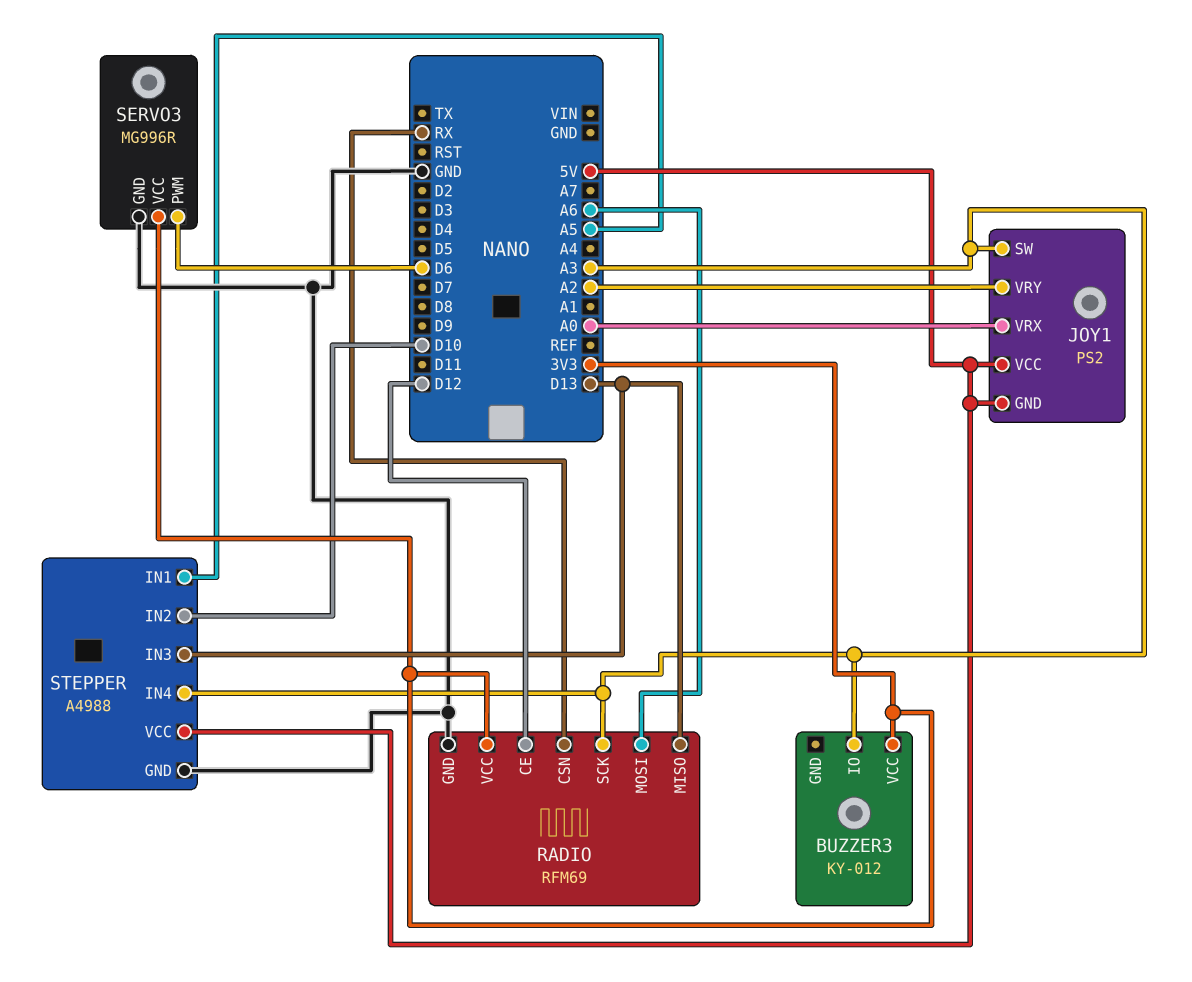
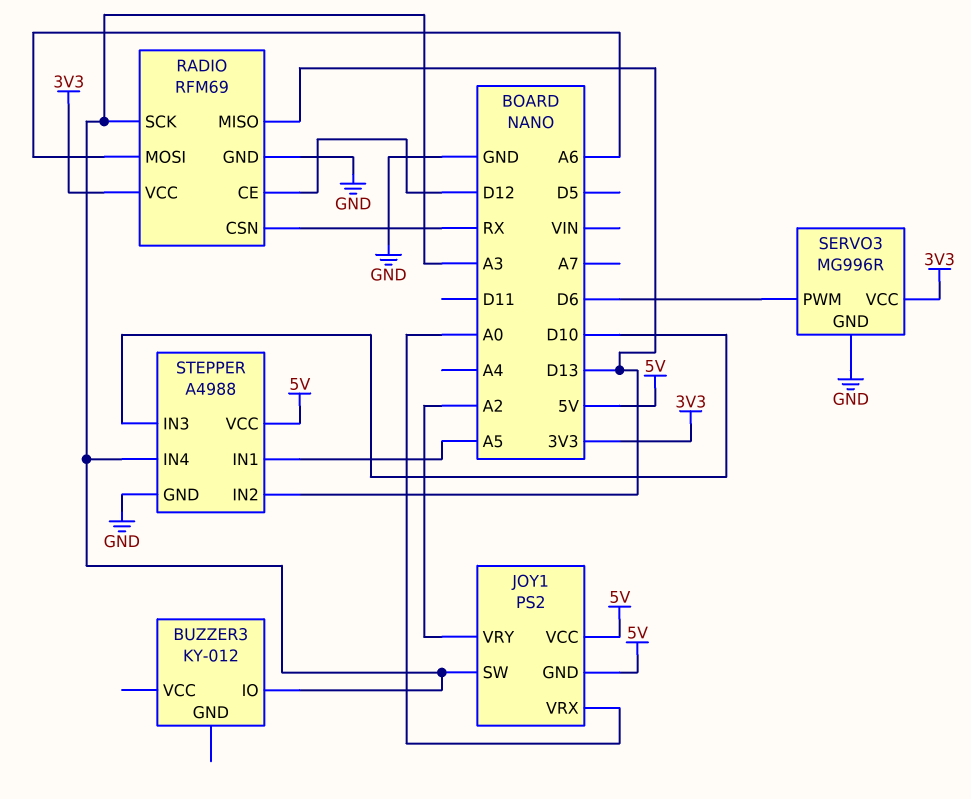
BUZZER3 pin VCC: 3V3 -> none
STEPPER pin IN2: D10 -> D13
STEPPER pin IN3: D13 -> D10

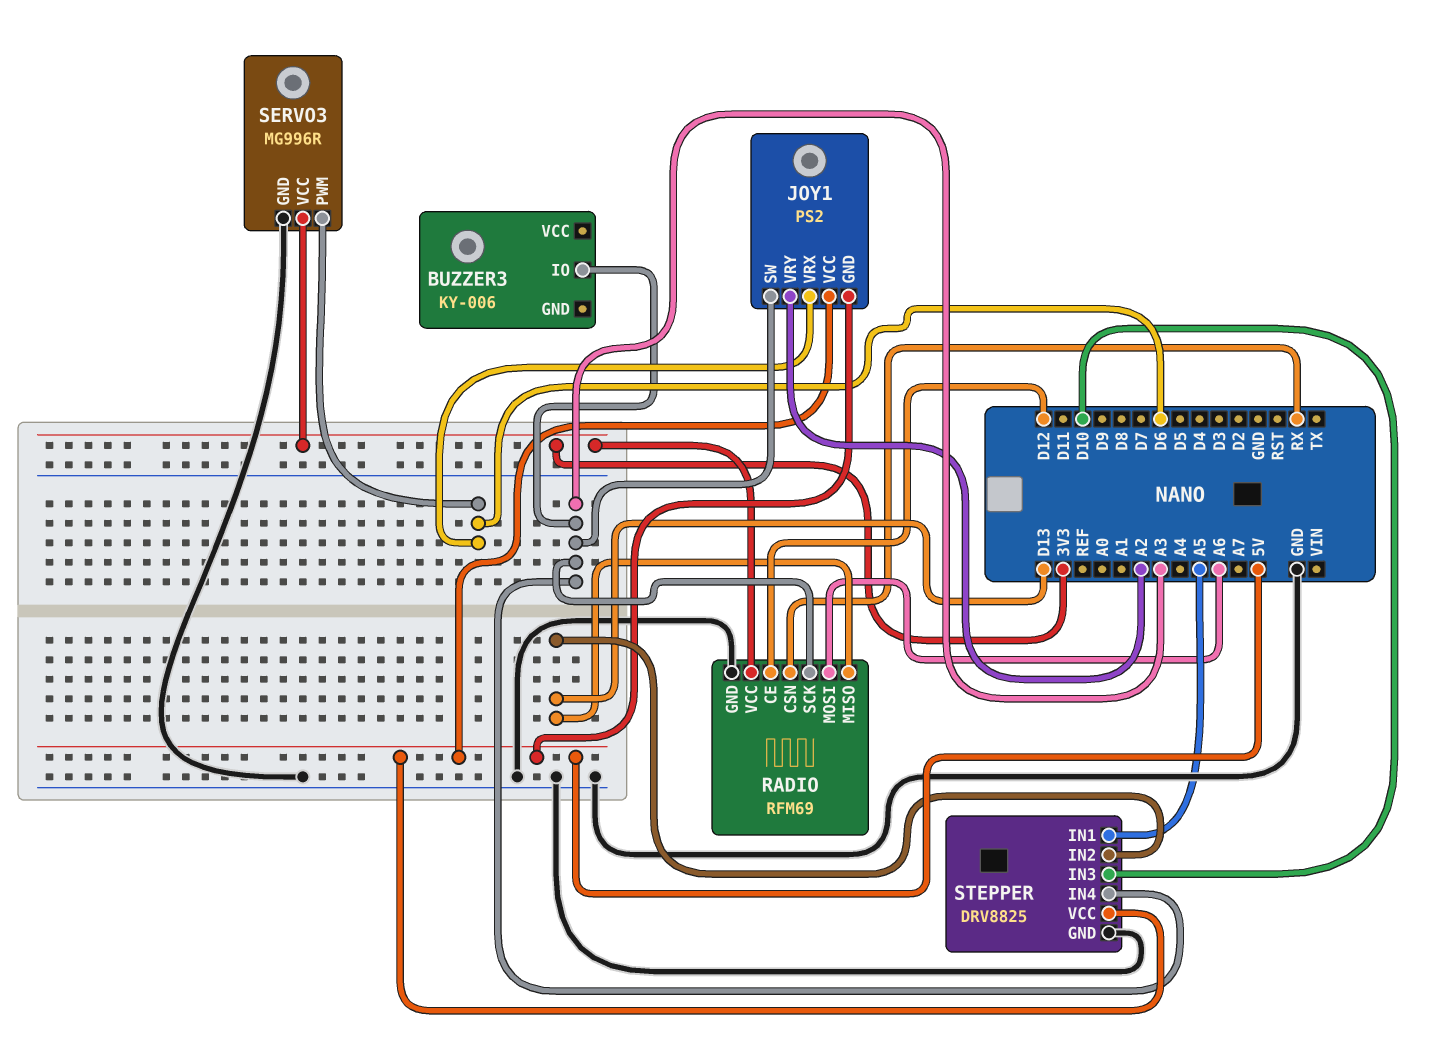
BUZZER3: KY-012 -> KY-006
JOY1 pin VRX: A0 -> D6
STEPPER: A4988 -> DRV8825

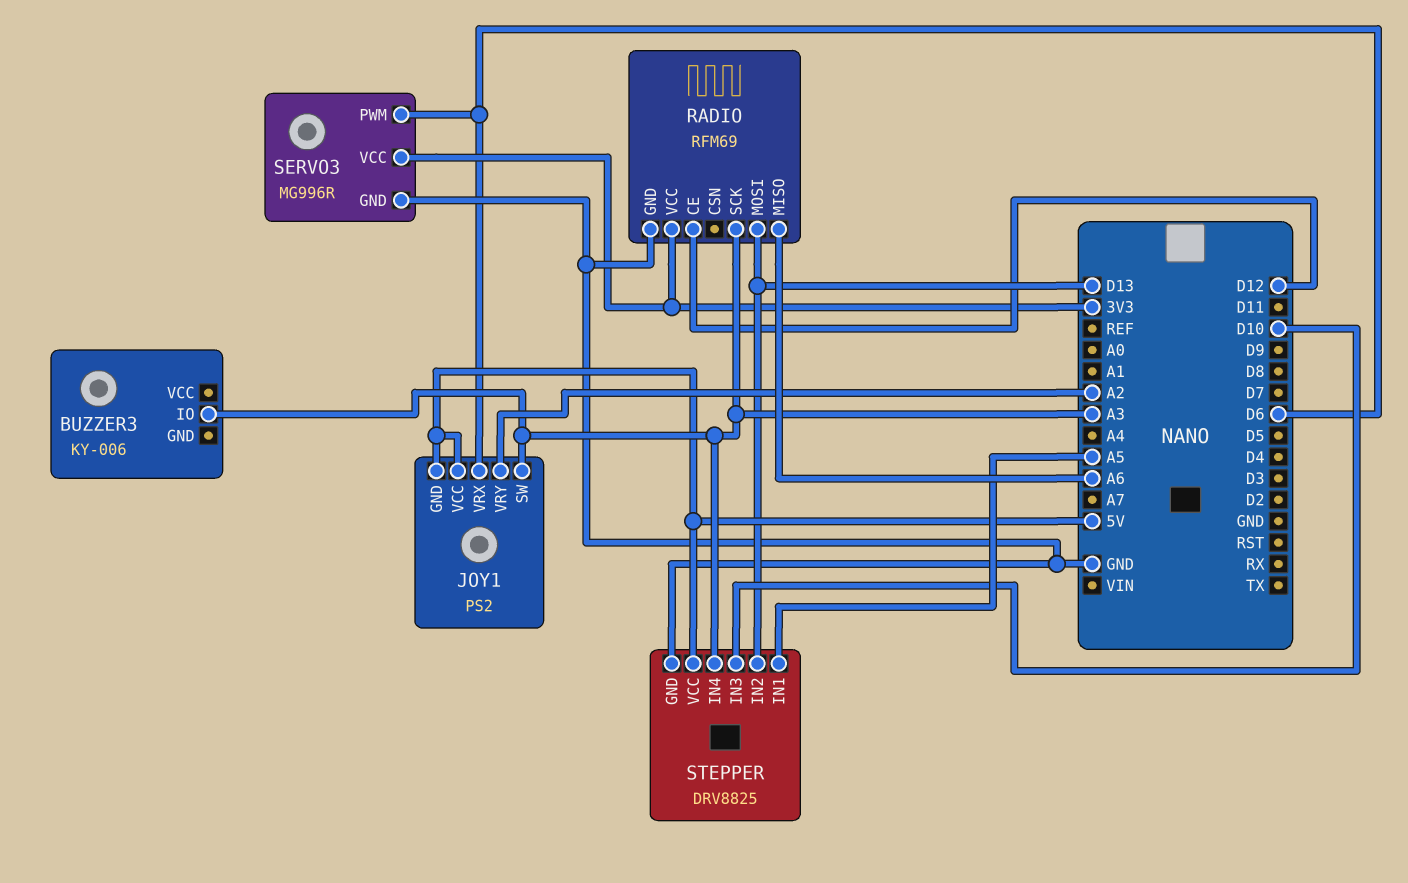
RADIO pin CSN: RX -> none
RADIO pin MISO: D13 -> A6
RADIO pin MOSI: A6 -> D13

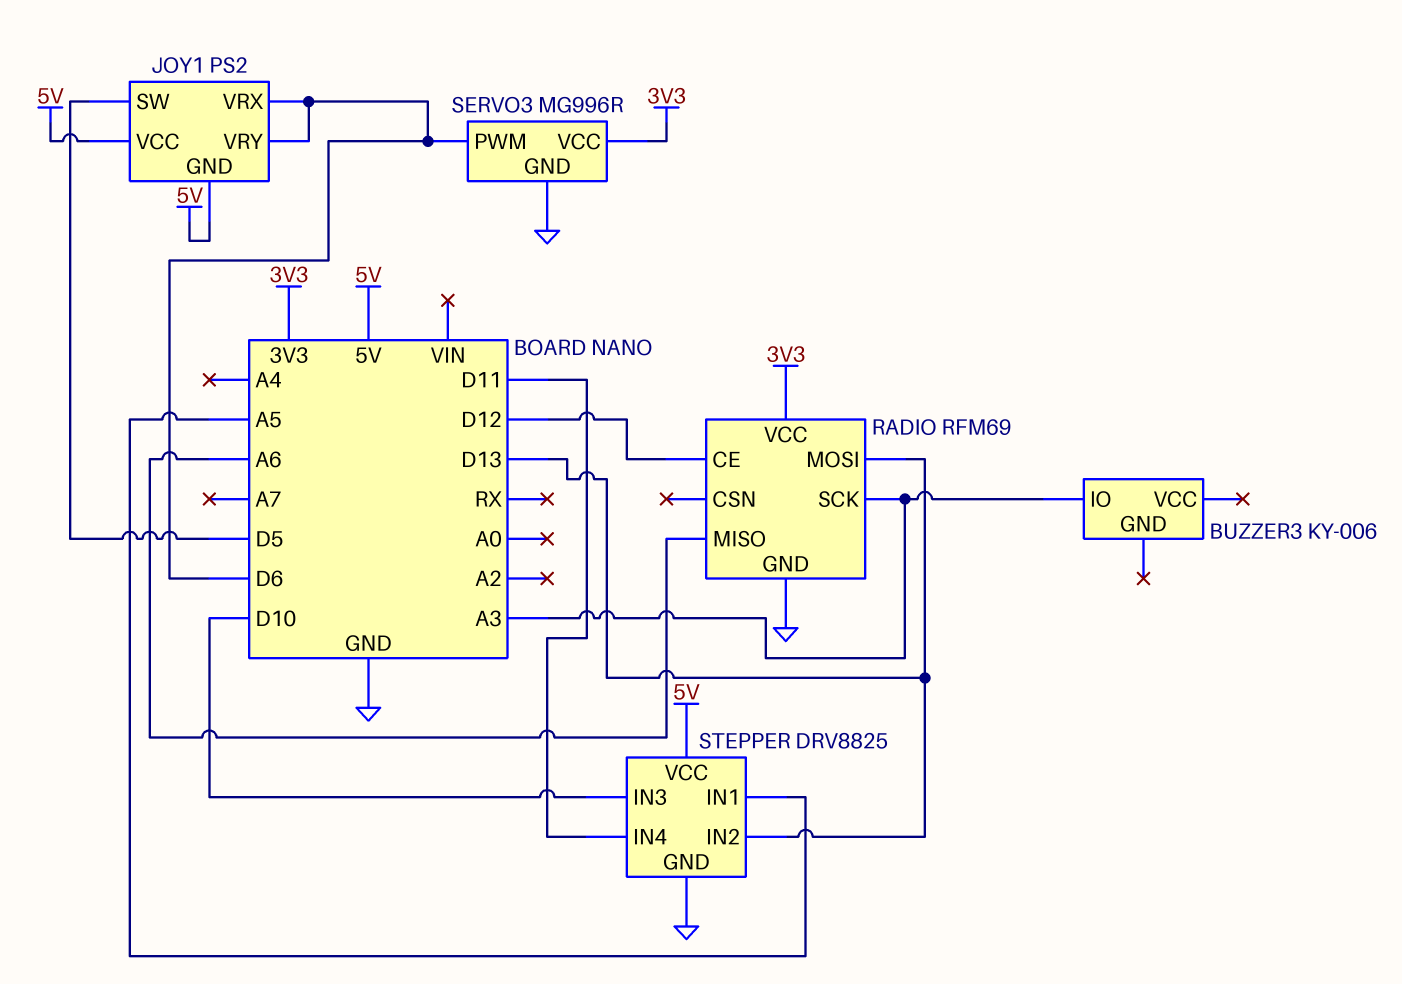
JOY1 pin SW: A3 -> D5
JOY1 pin VRY: A2 -> D6
STEPPER pin IN4: A3 -> D11

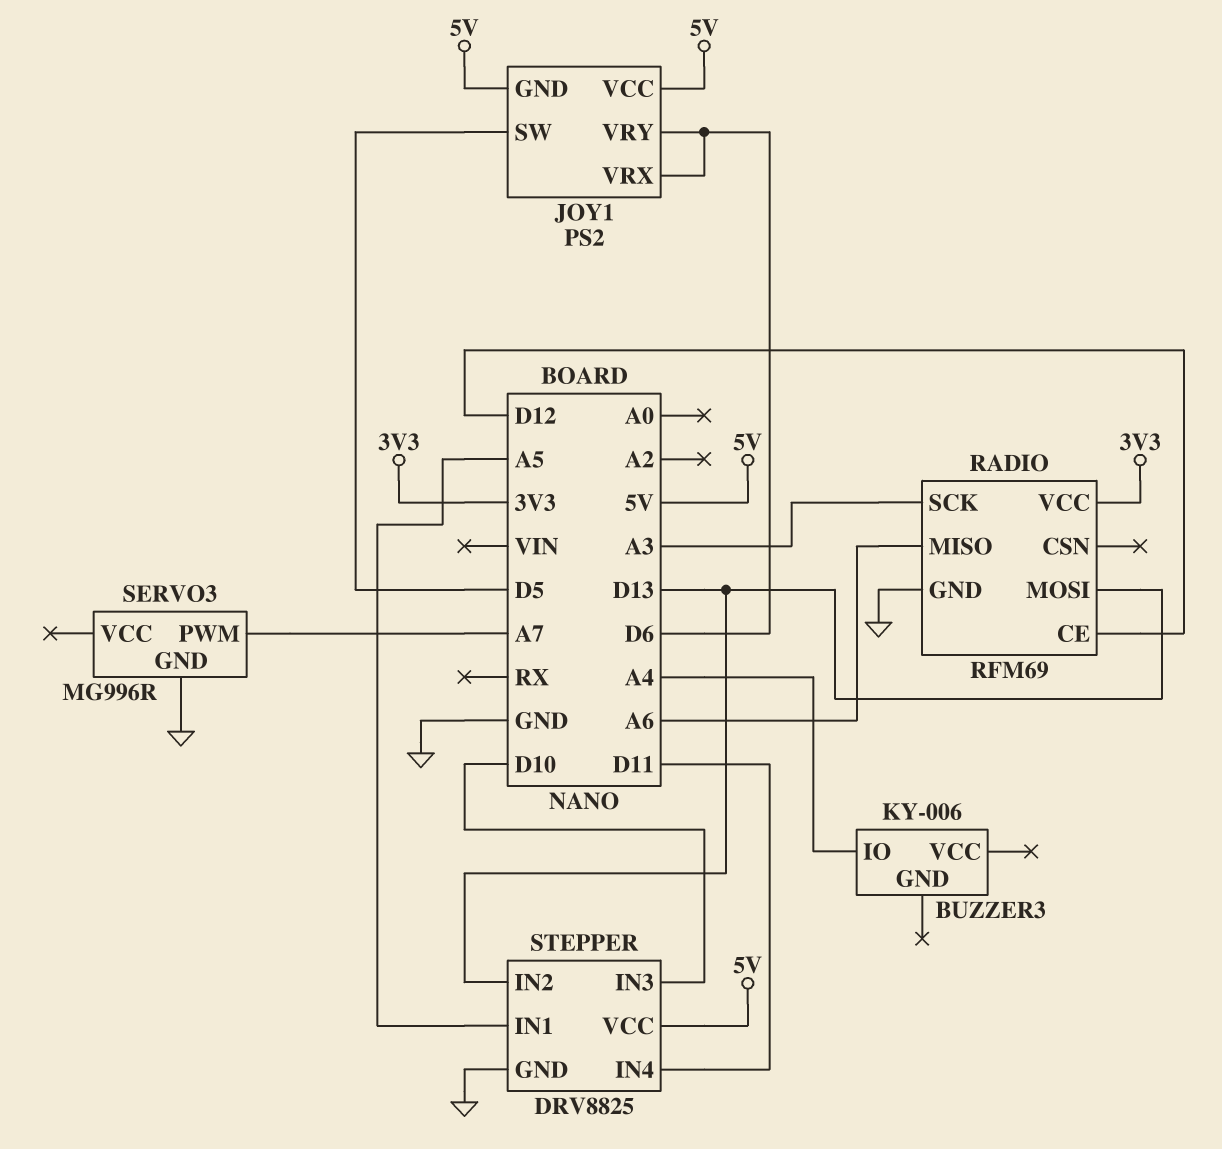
BUZZER3 pin IO: A3 -> A4
SERVO3 pin PWM: D6 -> A7
SERVO3 pin VCC: 3V3 -> none

